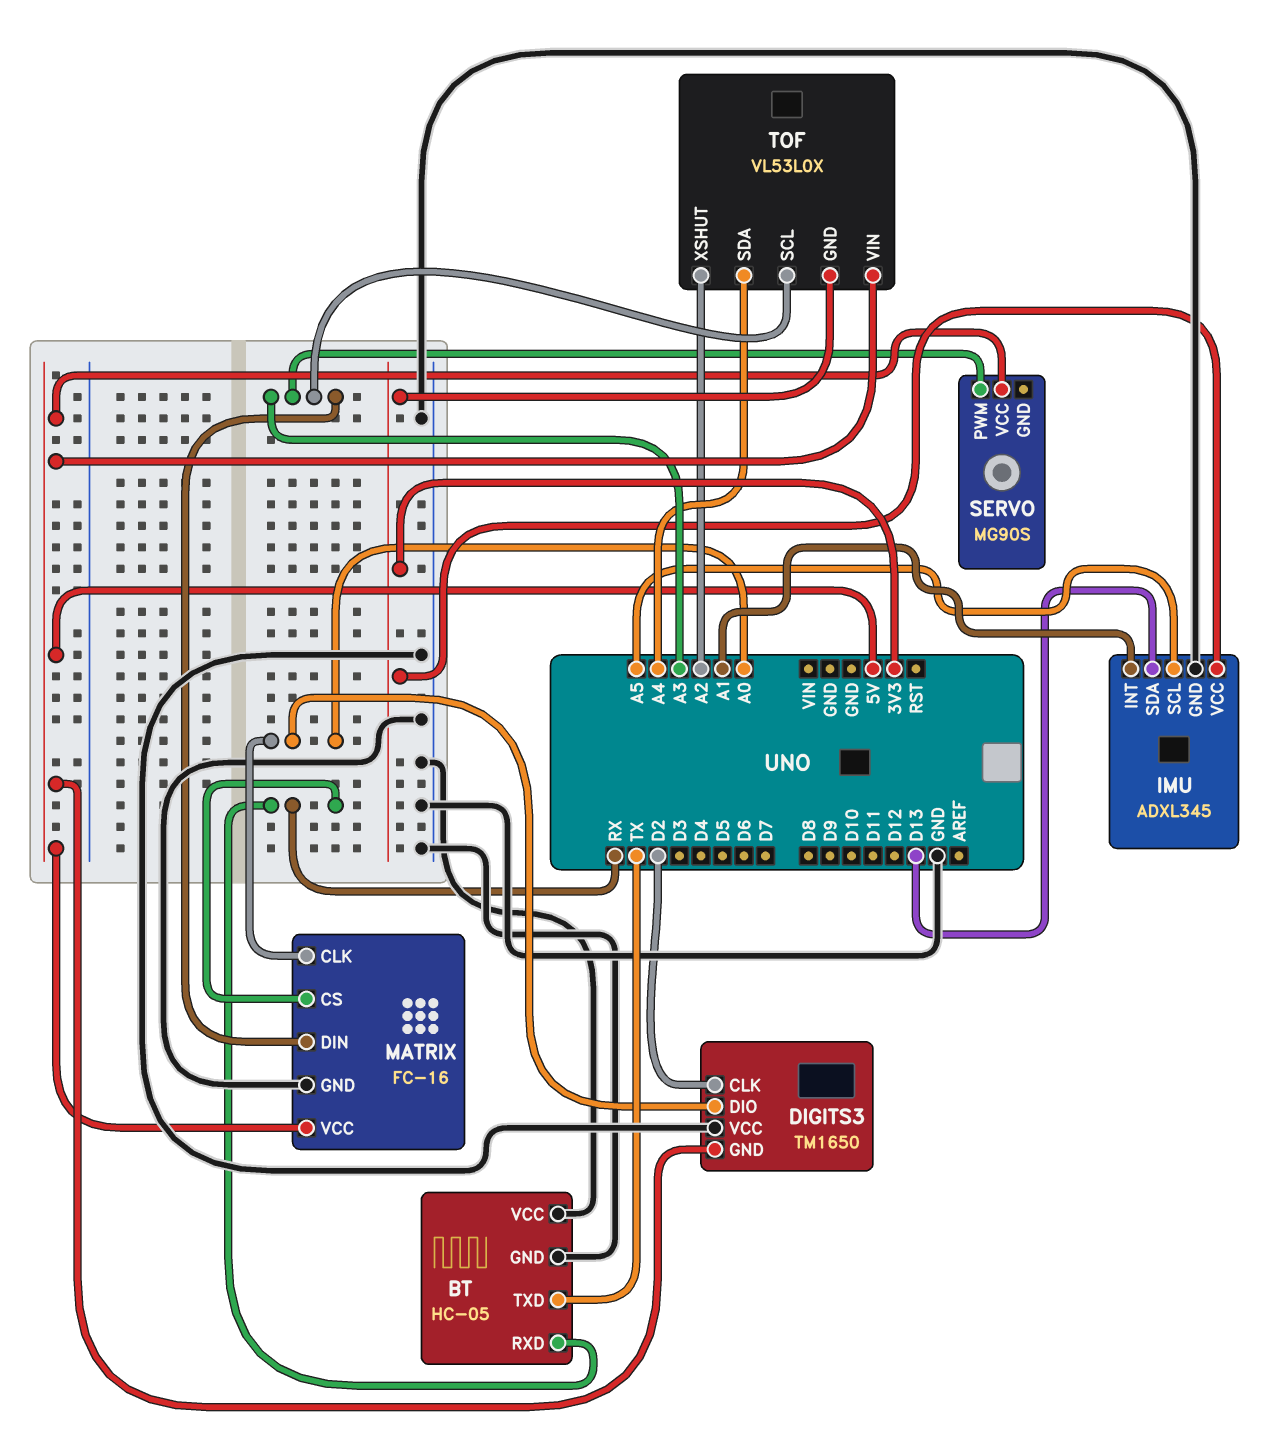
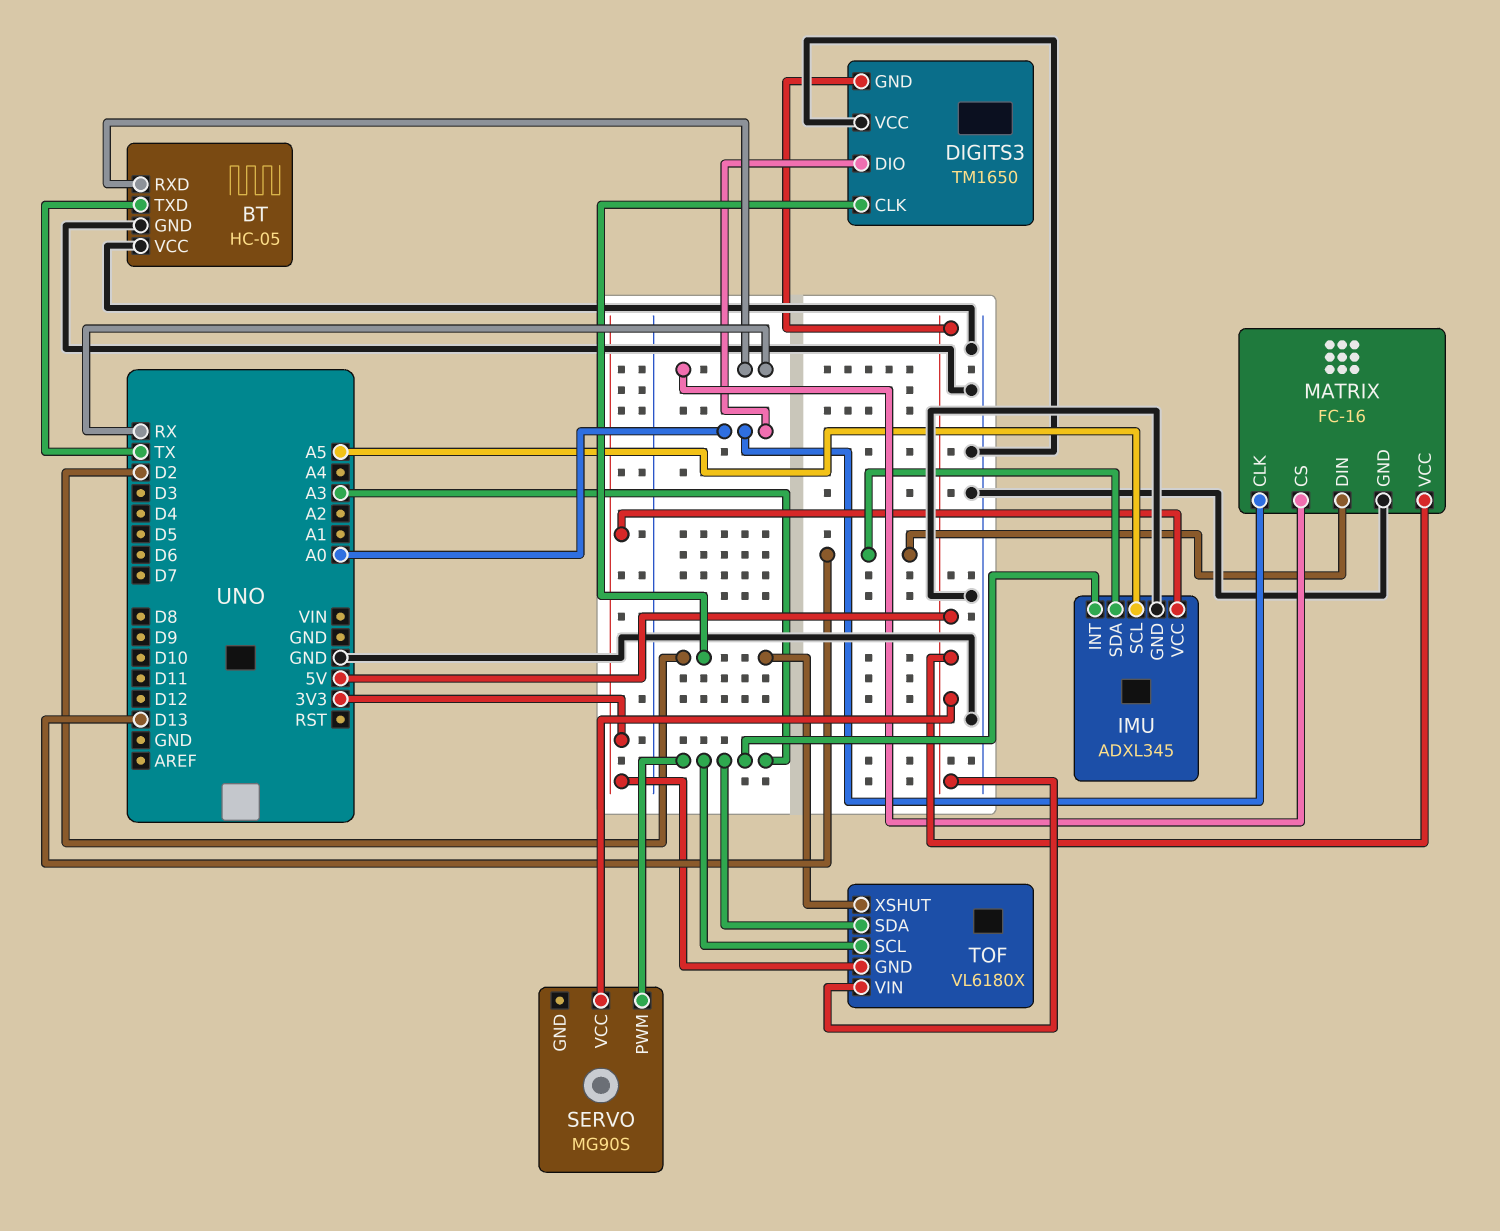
IMU pin INT: A1 -> A3
MATRIX pin DIN: A3 -> D13
TOF: VL53L0X -> VL6180X
TOF pin SDA: A4 -> A3
TOF pin XSHUT: A2 -> D2

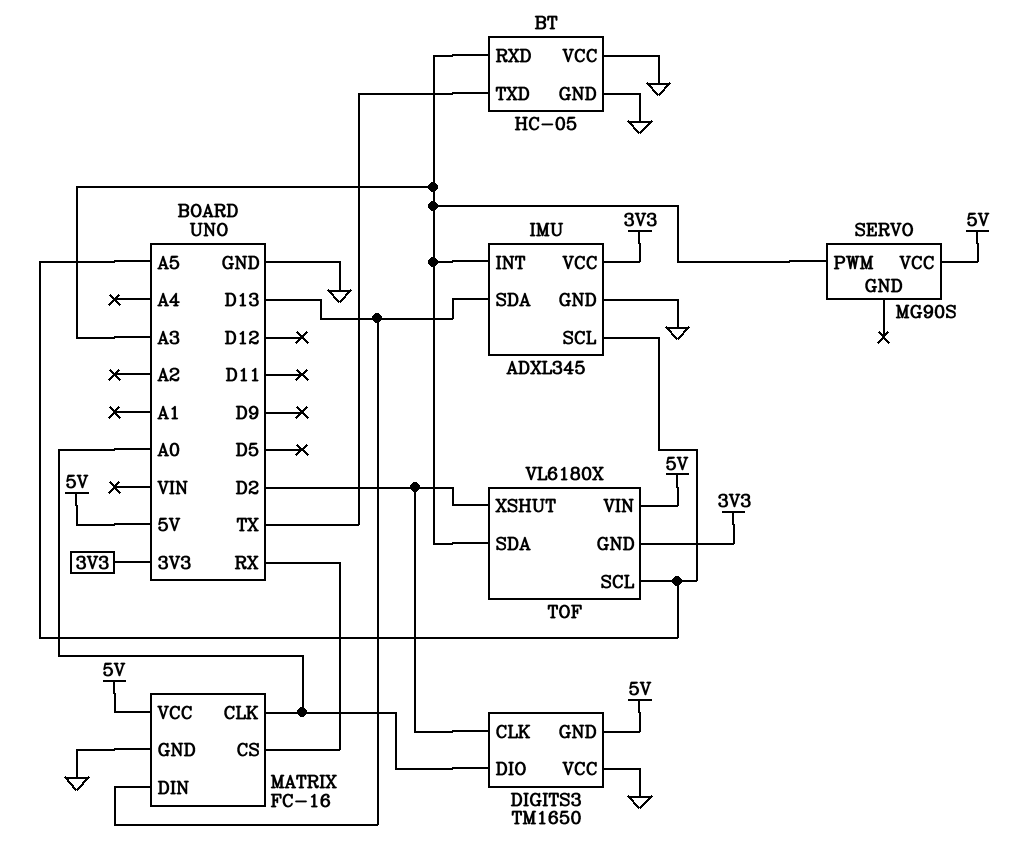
BT pin RXD: RX -> A3
TOF pin SCL: A3 -> A5

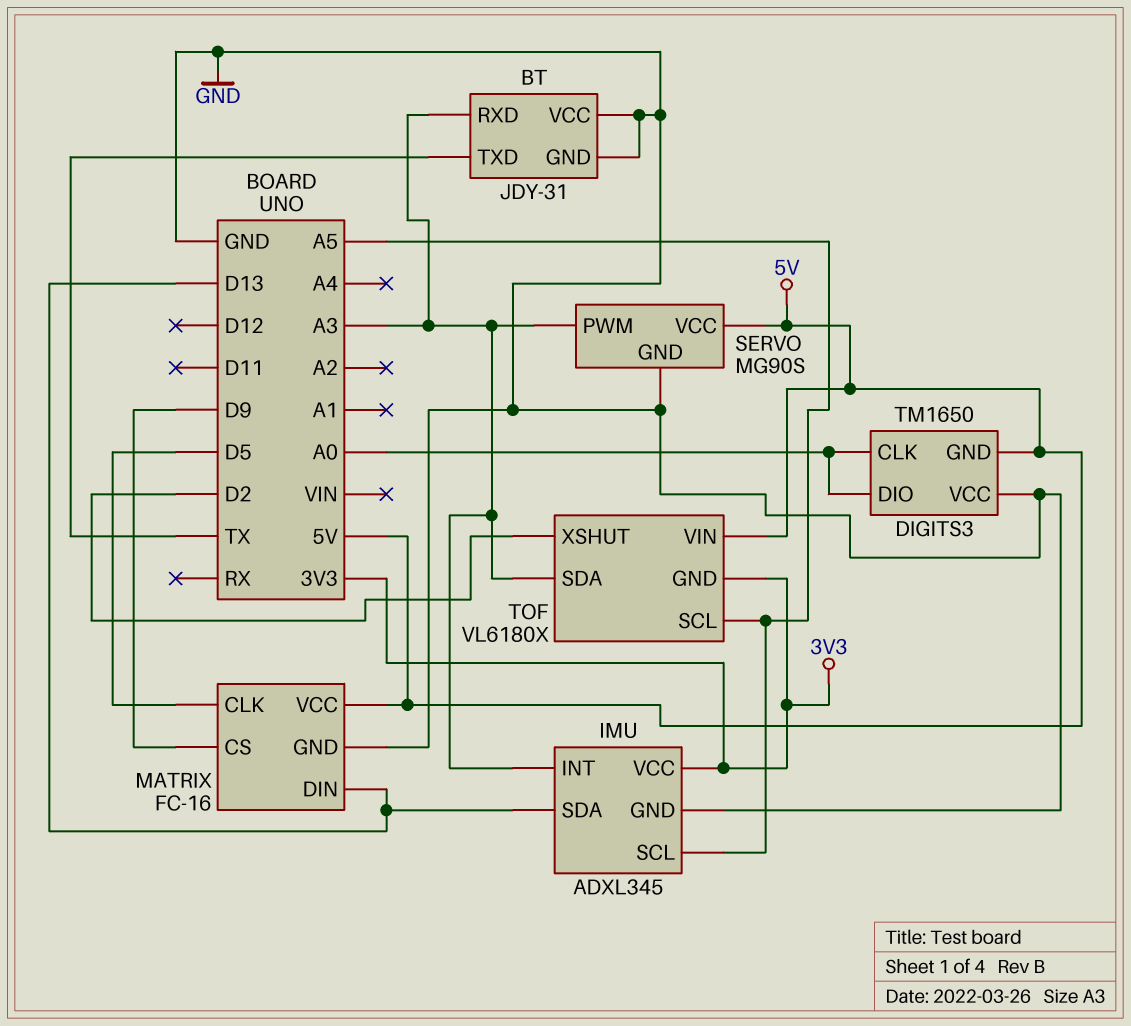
BT: HC-05 -> JDY-31
DIGITS3 pin CLK: D2 -> A0
MATRIX pin CLK: A0 -> D5
MATRIX pin CS: RX -> D9
SERVO pin GND: none -> GND

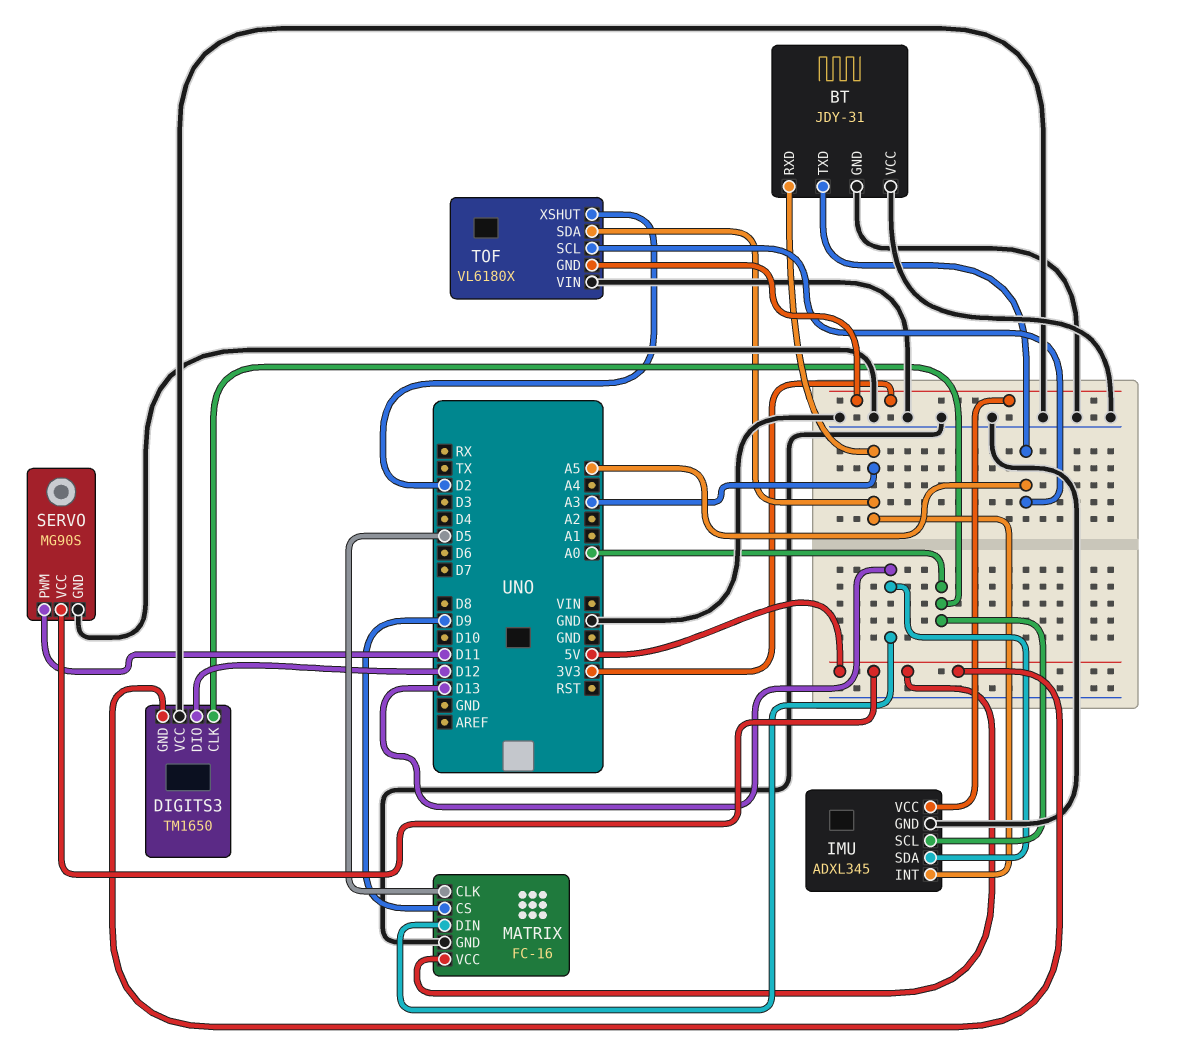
BT pin TXD: TX -> A5
DIGITS3 pin DIO: A0 -> D12
IMU pin SCL: A5 -> A0
SERVO pin PWM: A3 -> D11
TOF pin VIN: 5V -> GND

